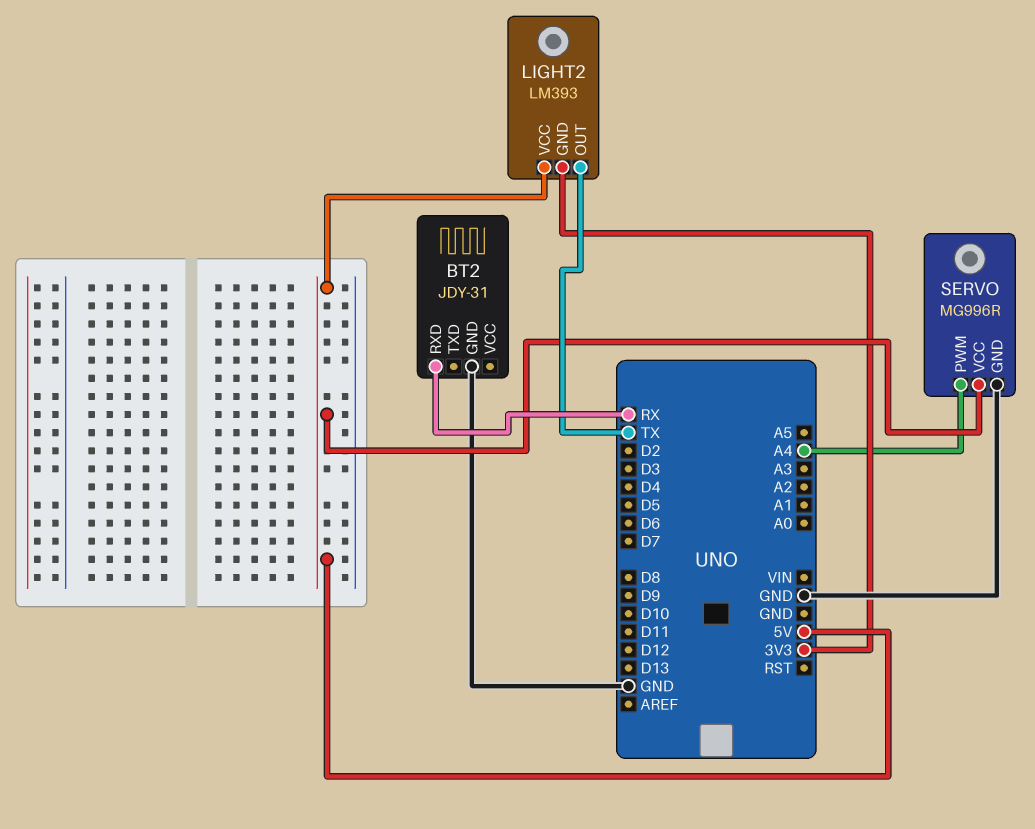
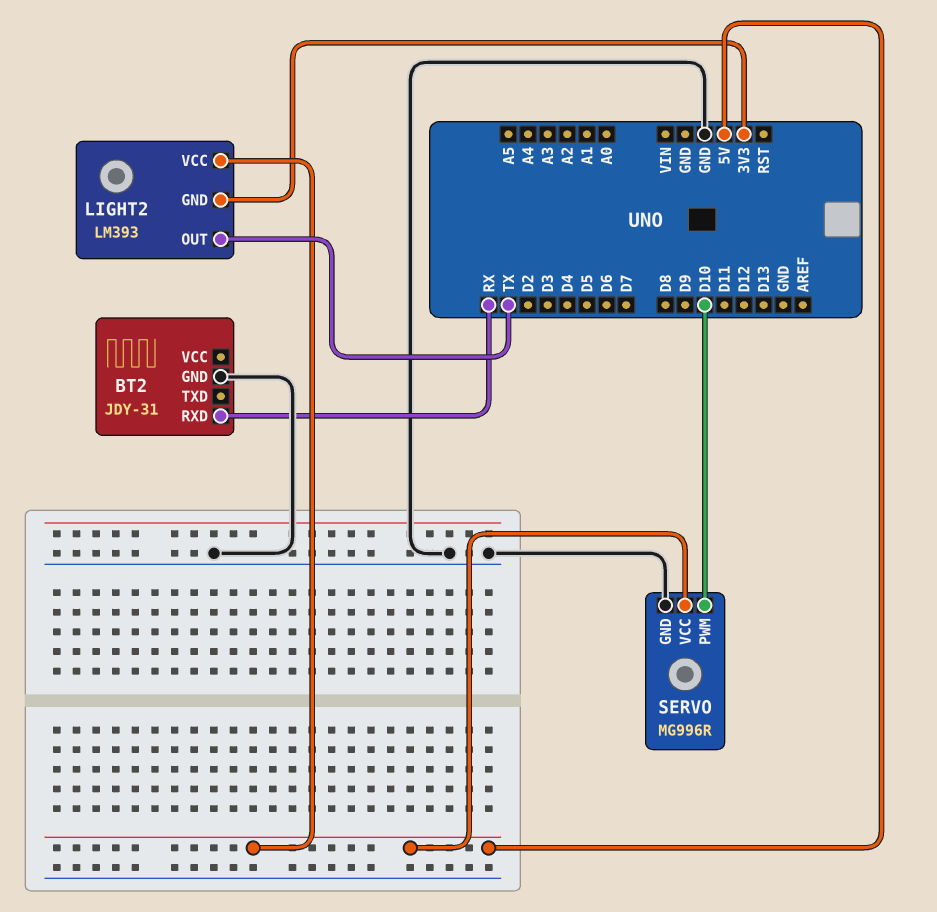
SERVO pin PWM: A4 -> D10

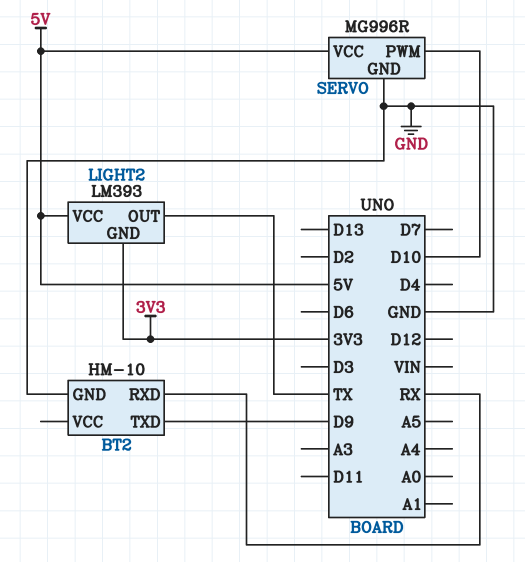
BT2: JDY-31 -> HM-10
BT2 pin TXD: none -> D9

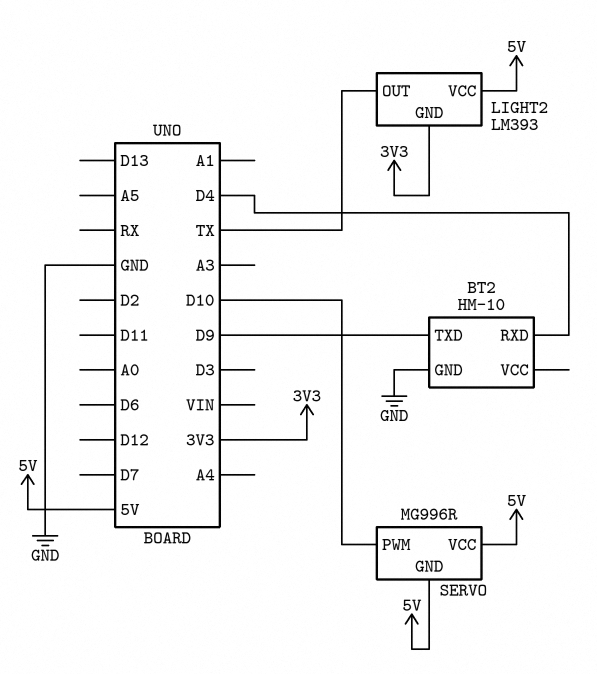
BT2 pin RXD: RX -> D4
SERVO pin GND: GND -> 5V

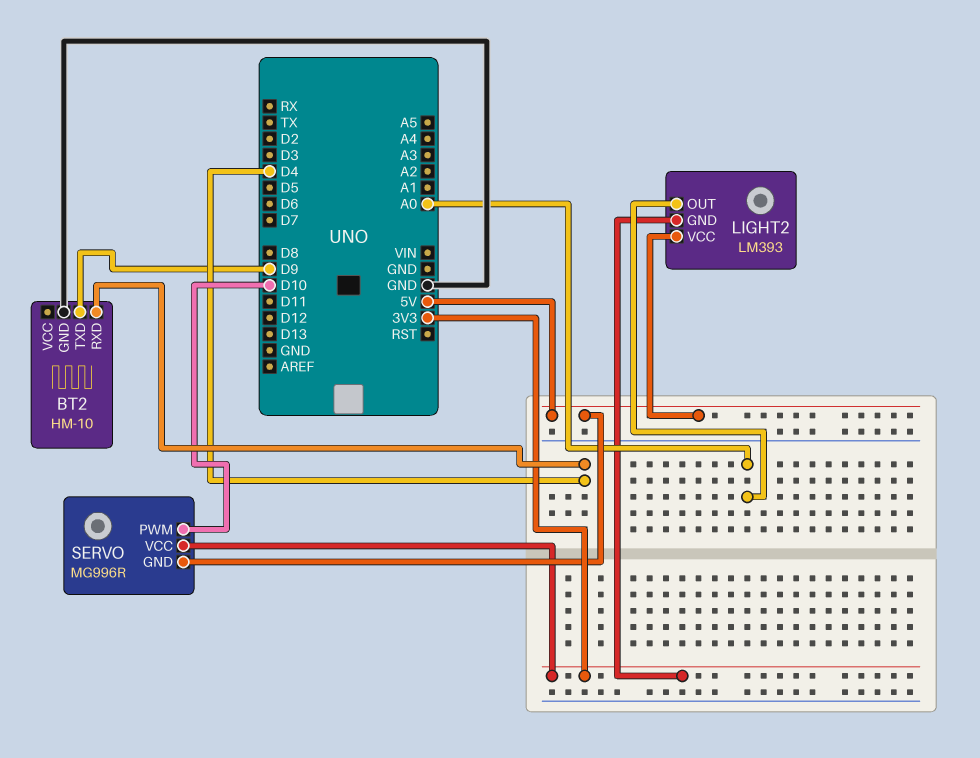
LIGHT2 pin OUT: TX -> A0
SERVO pin VCC: 5V -> 3V3

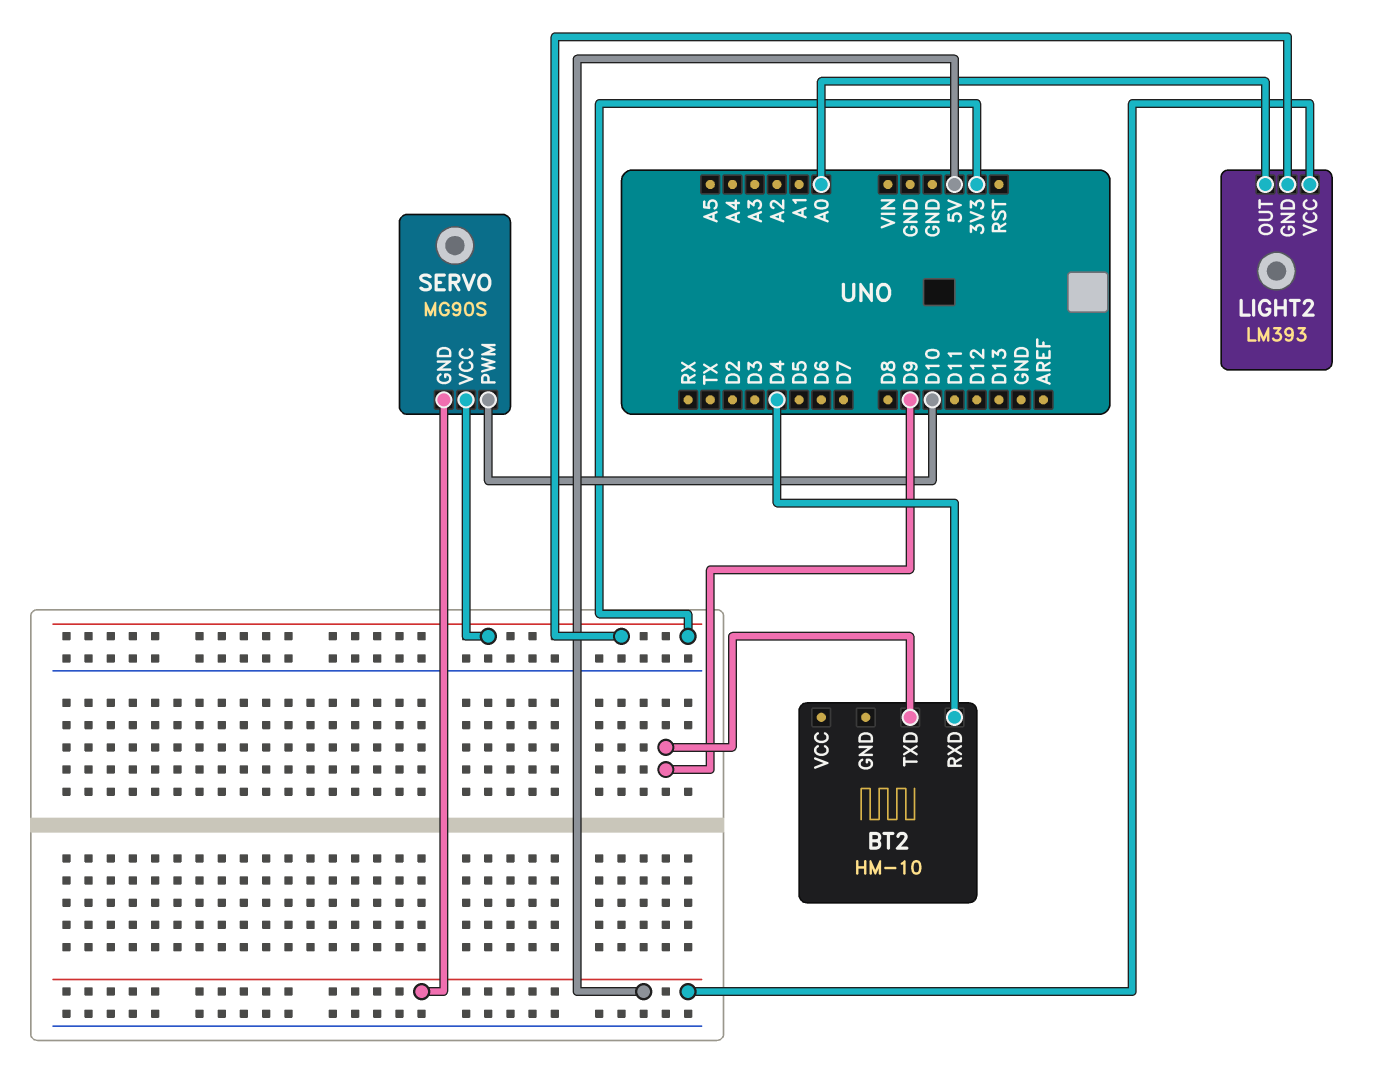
BT2 pin GND: GND -> none
SERVO: MG996R -> MG90S

